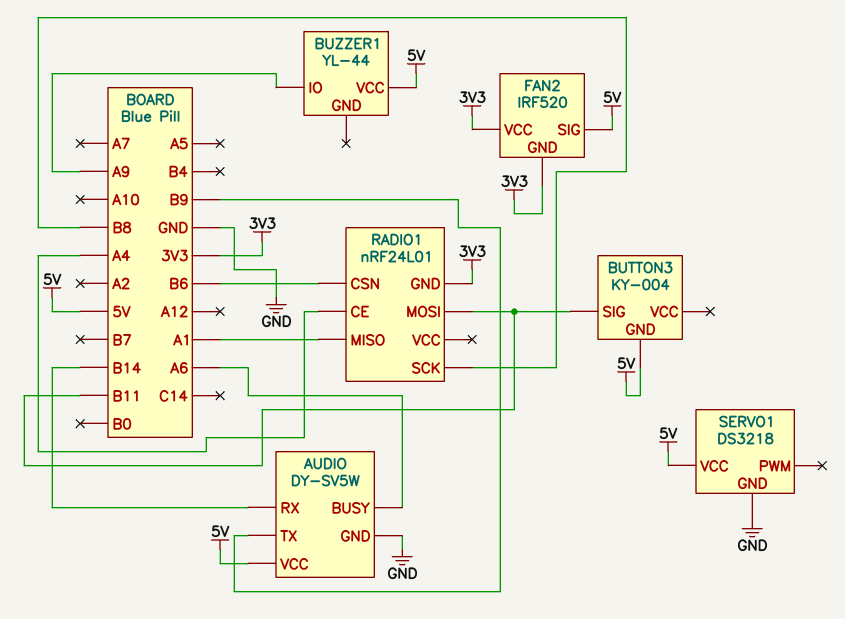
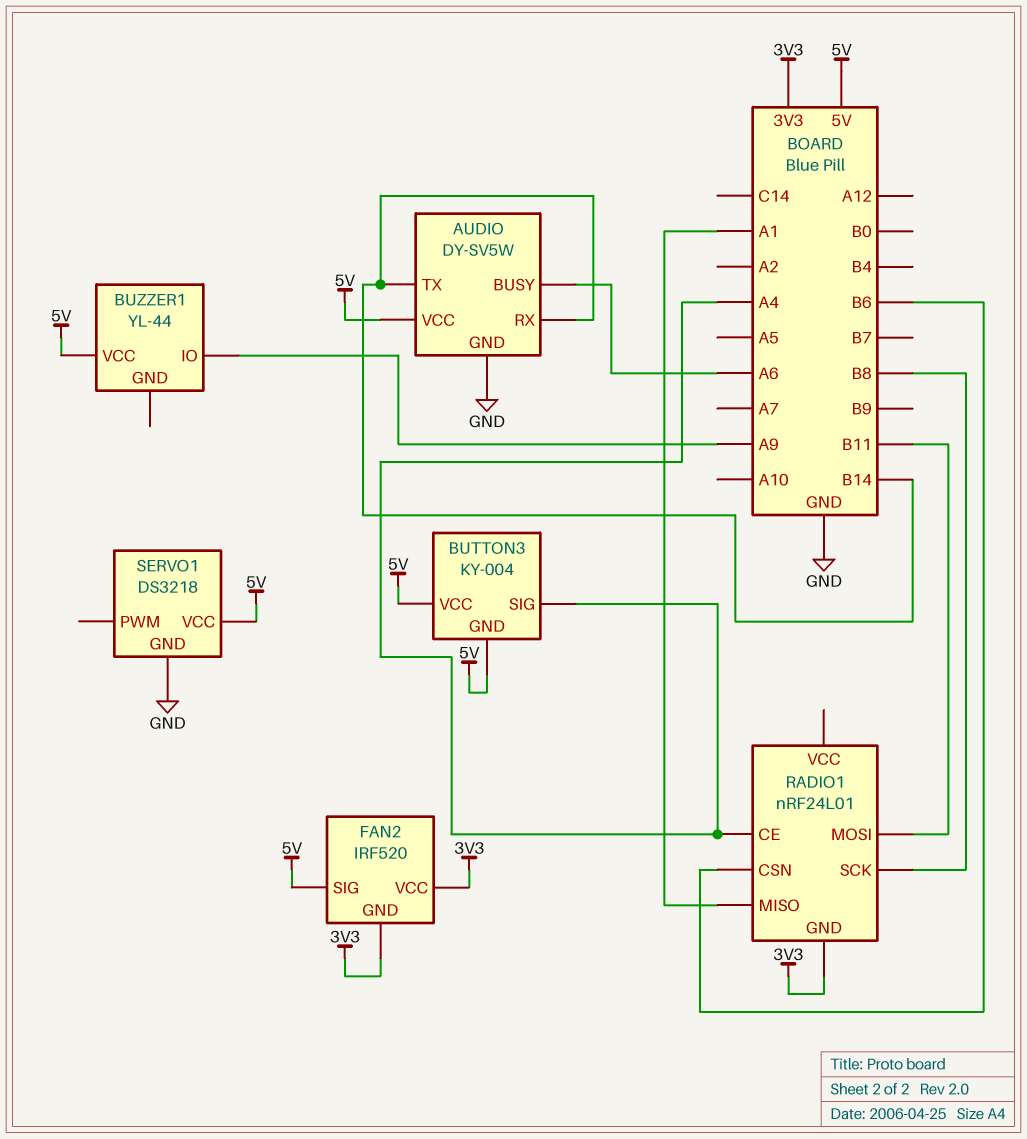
AUDIO pin TX: B9 -> B14
BUTTON3 pin SIG: B11 -> A4
BUTTON3 pin VCC: none -> 5V

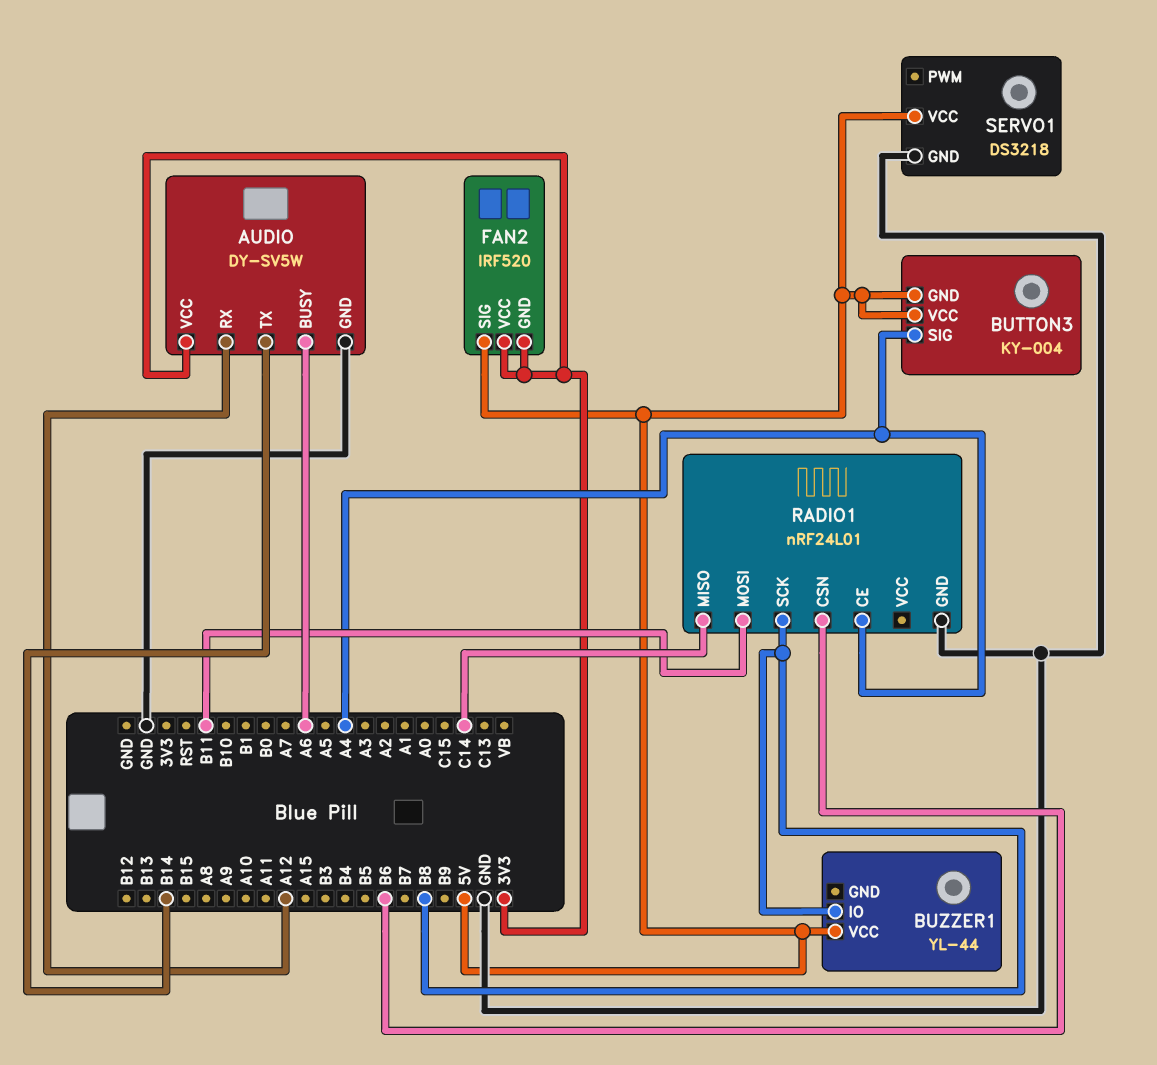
AUDIO pin RX: B14 -> A12
AUDIO pin VCC: 5V -> 3V3
BUZZER1 pin IO: A9 -> B8
RADIO1 pin GND: 3V3 -> GND
RADIO1 pin MISO: A1 -> C14

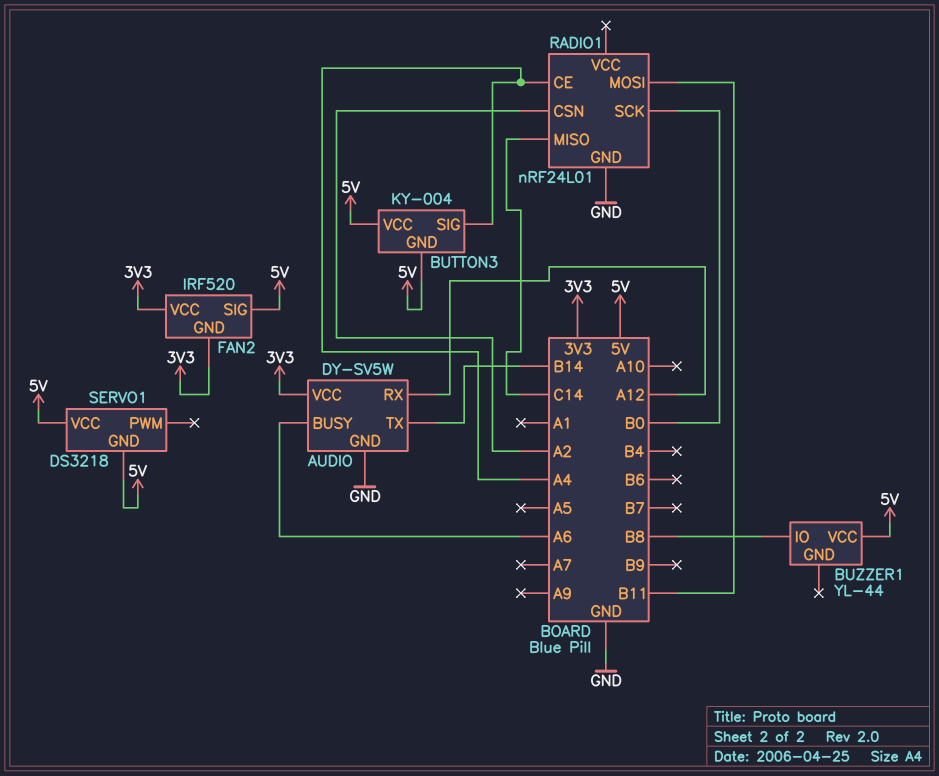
RADIO1 pin CSN: B6 -> A2
RADIO1 pin SCK: B8 -> B0
SERVO1 pin GND: GND -> 5V

